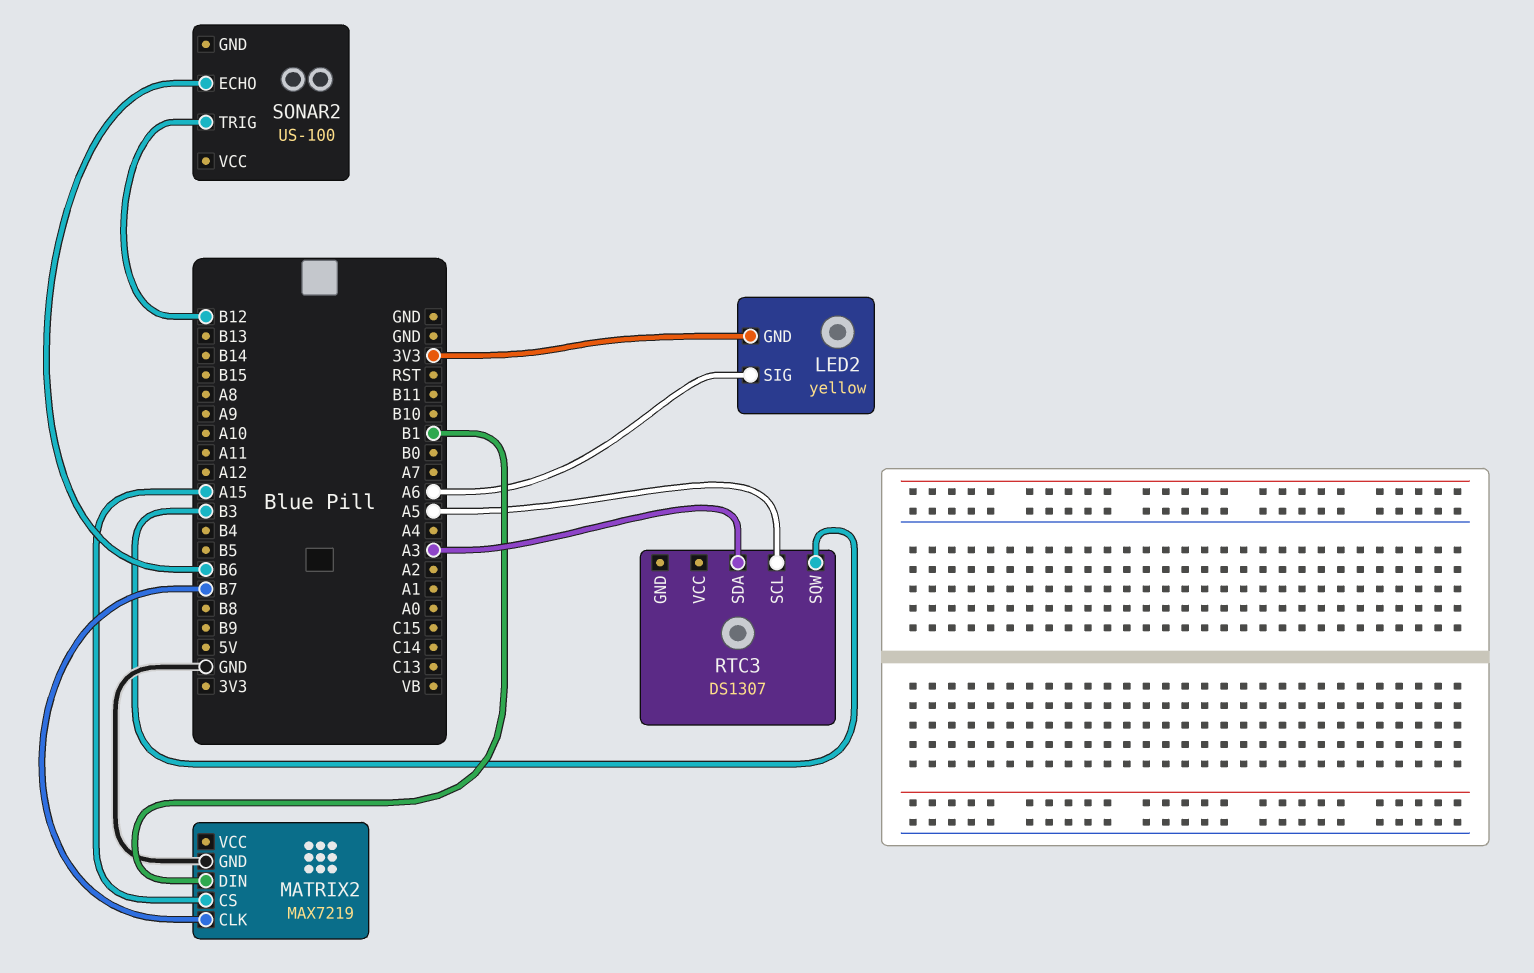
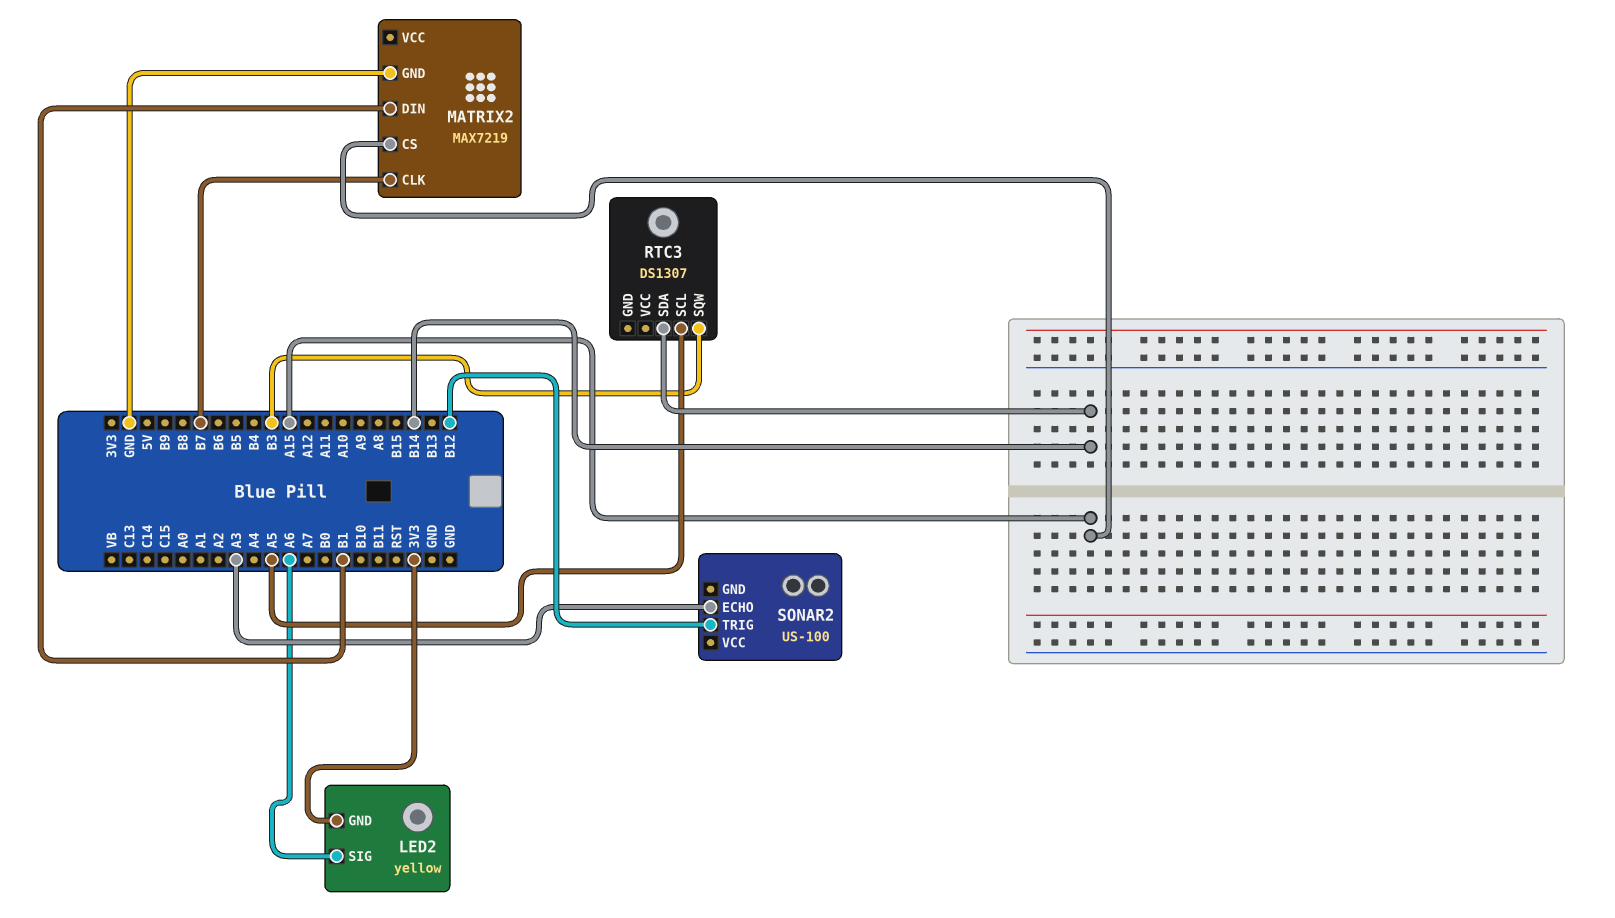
RTC3 pin SDA: A3 -> B14
SONAR2 pin ECHO: B6 -> A3

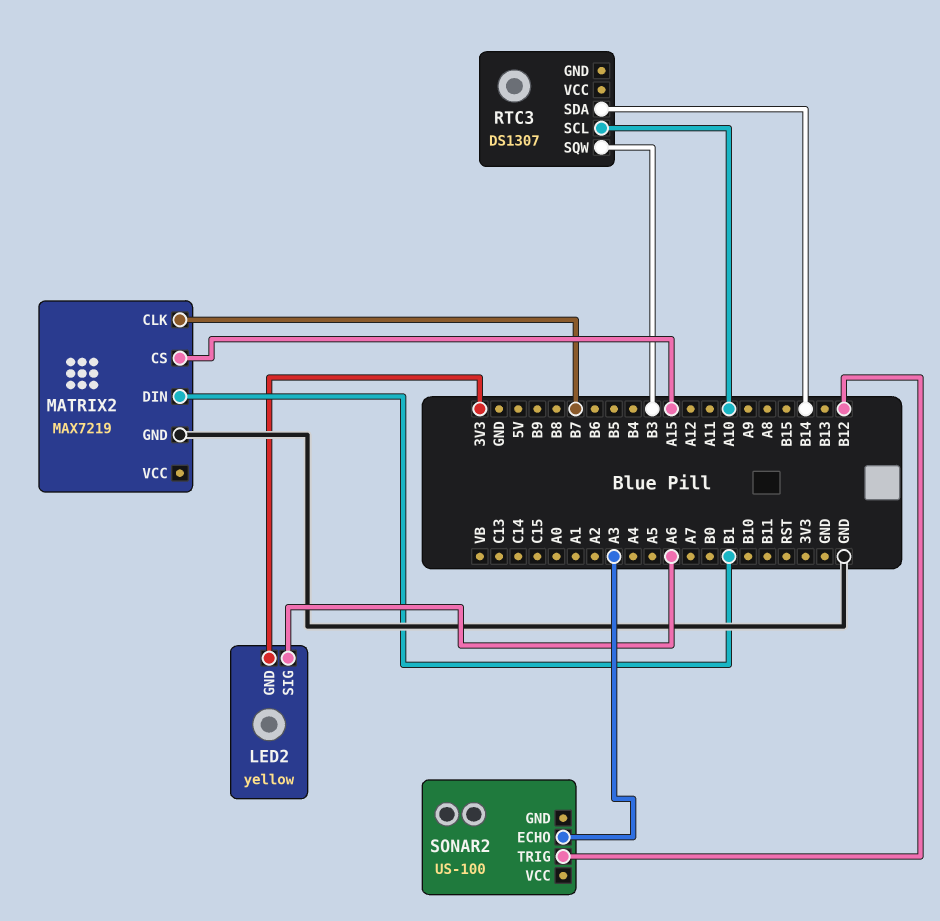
RTC3 pin SCL: A5 -> A10

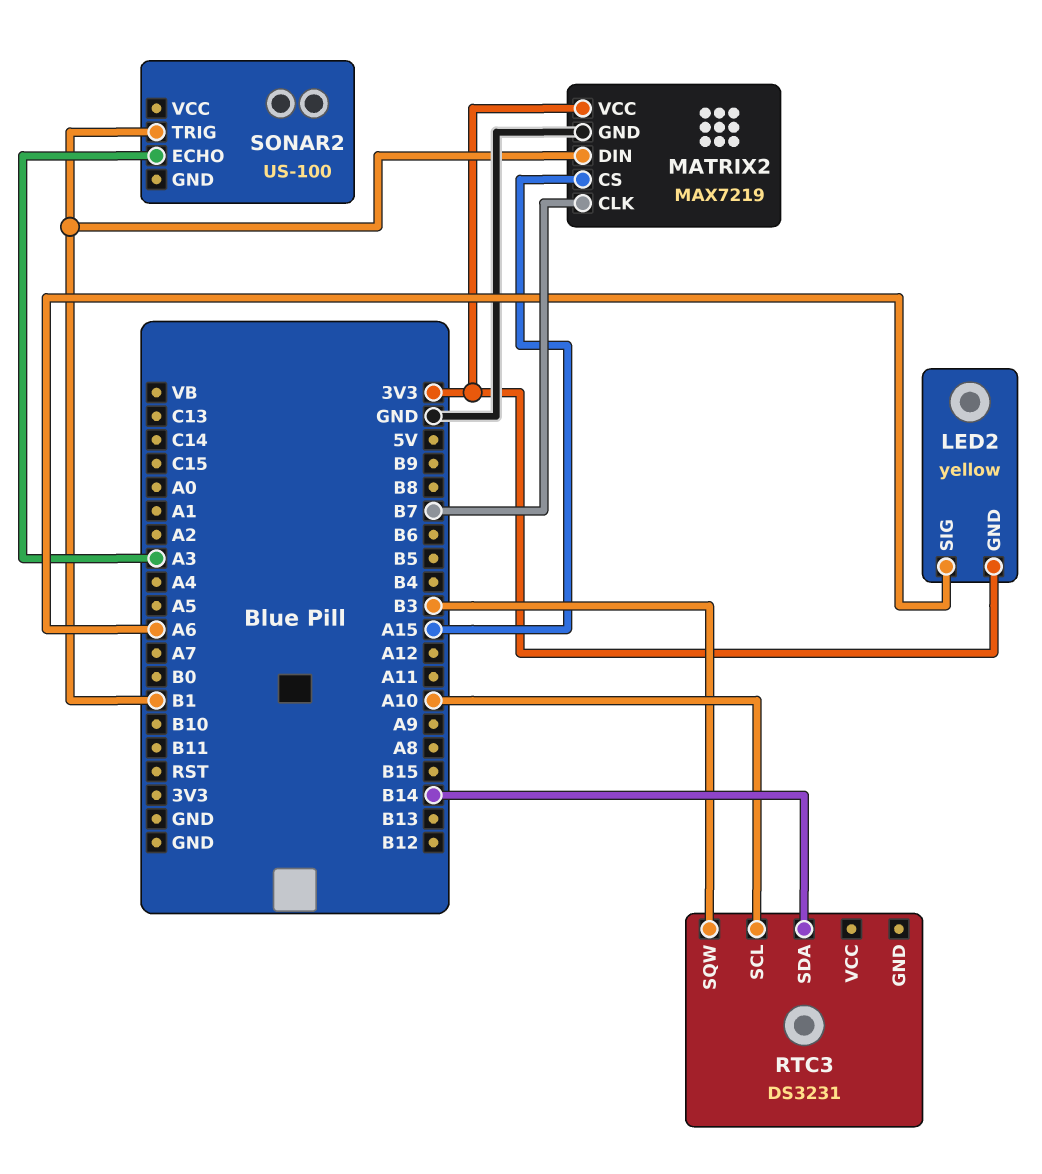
MATRIX2 pin VCC: none -> 3V3
RTC3: DS1307 -> DS3231
SONAR2 pin TRIG: B12 -> B1

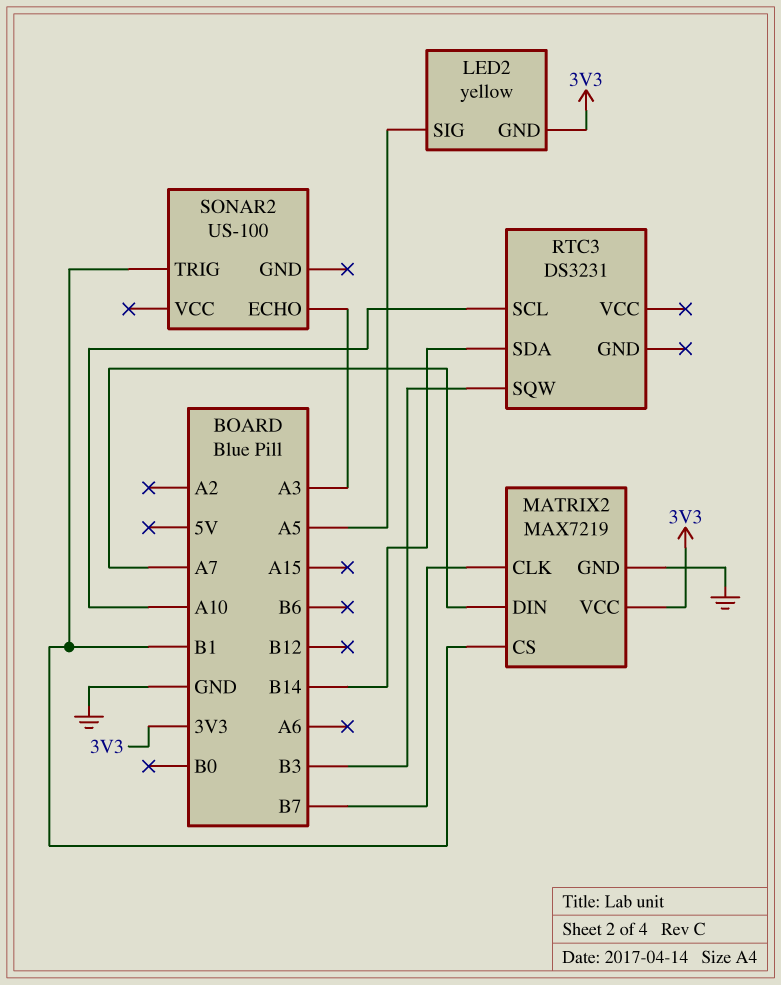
LED2 pin SIG: A6 -> A5
MATRIX2 pin CS: A15 -> B1
MATRIX2 pin DIN: B1 -> A7

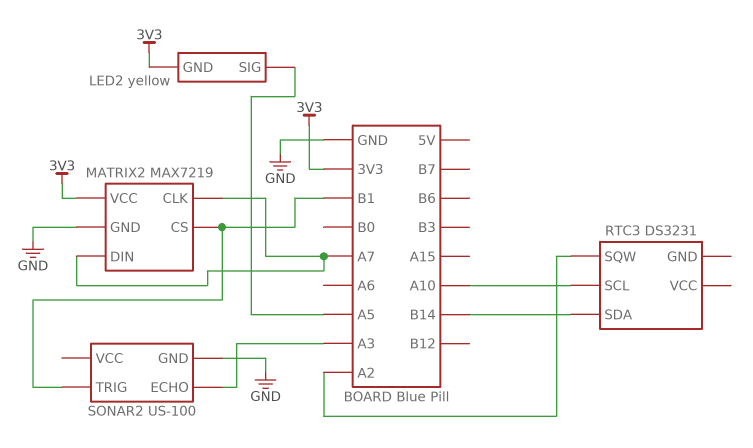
MATRIX2 pin CLK: B7 -> A7
RTC3 pin SQW: B3 -> A2
SONAR2 pin GND: none -> GND

